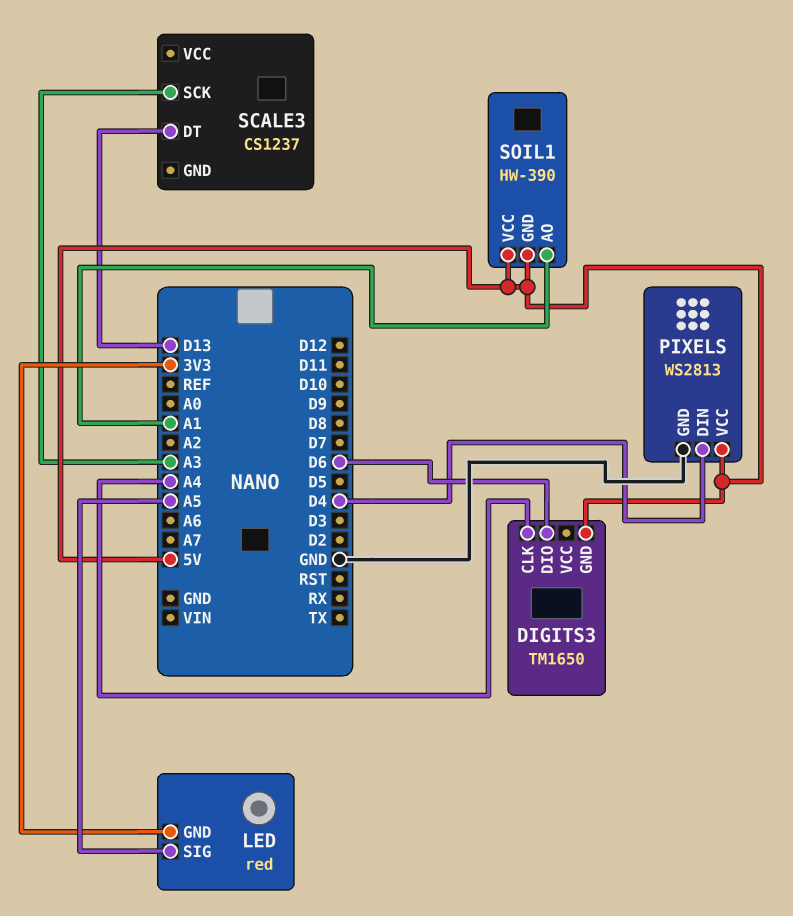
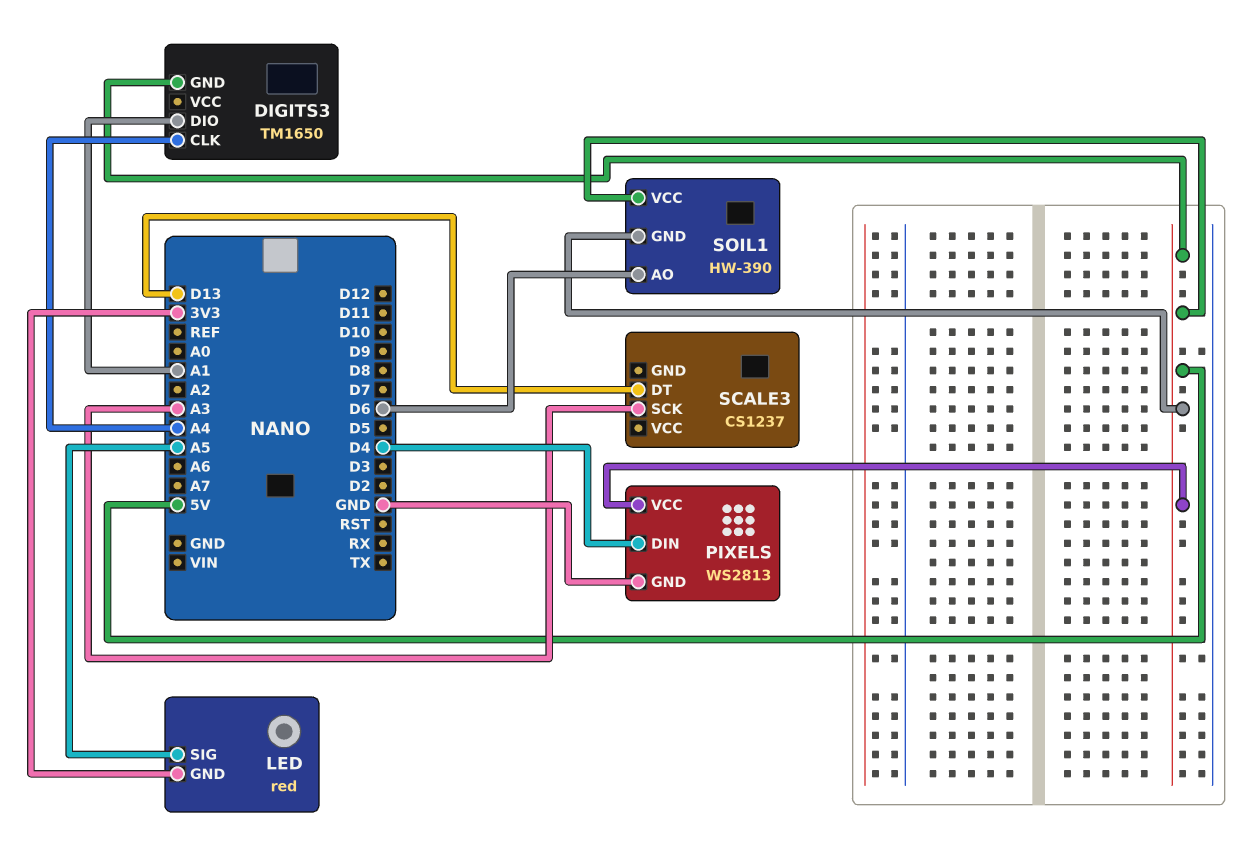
DIGITS3 pin DIO: D6 -> A1
SOIL1 pin AO: A1 -> D6

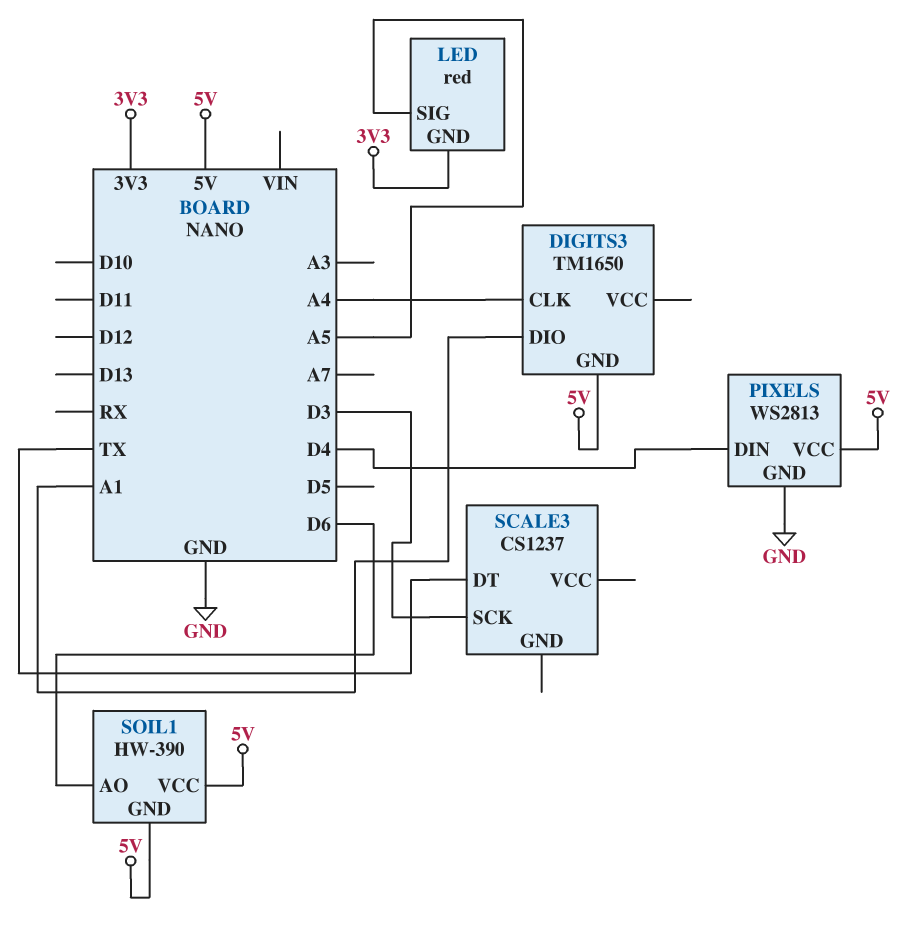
SCALE3 pin DT: D13 -> TX
SCALE3 pin SCK: A3 -> D3

